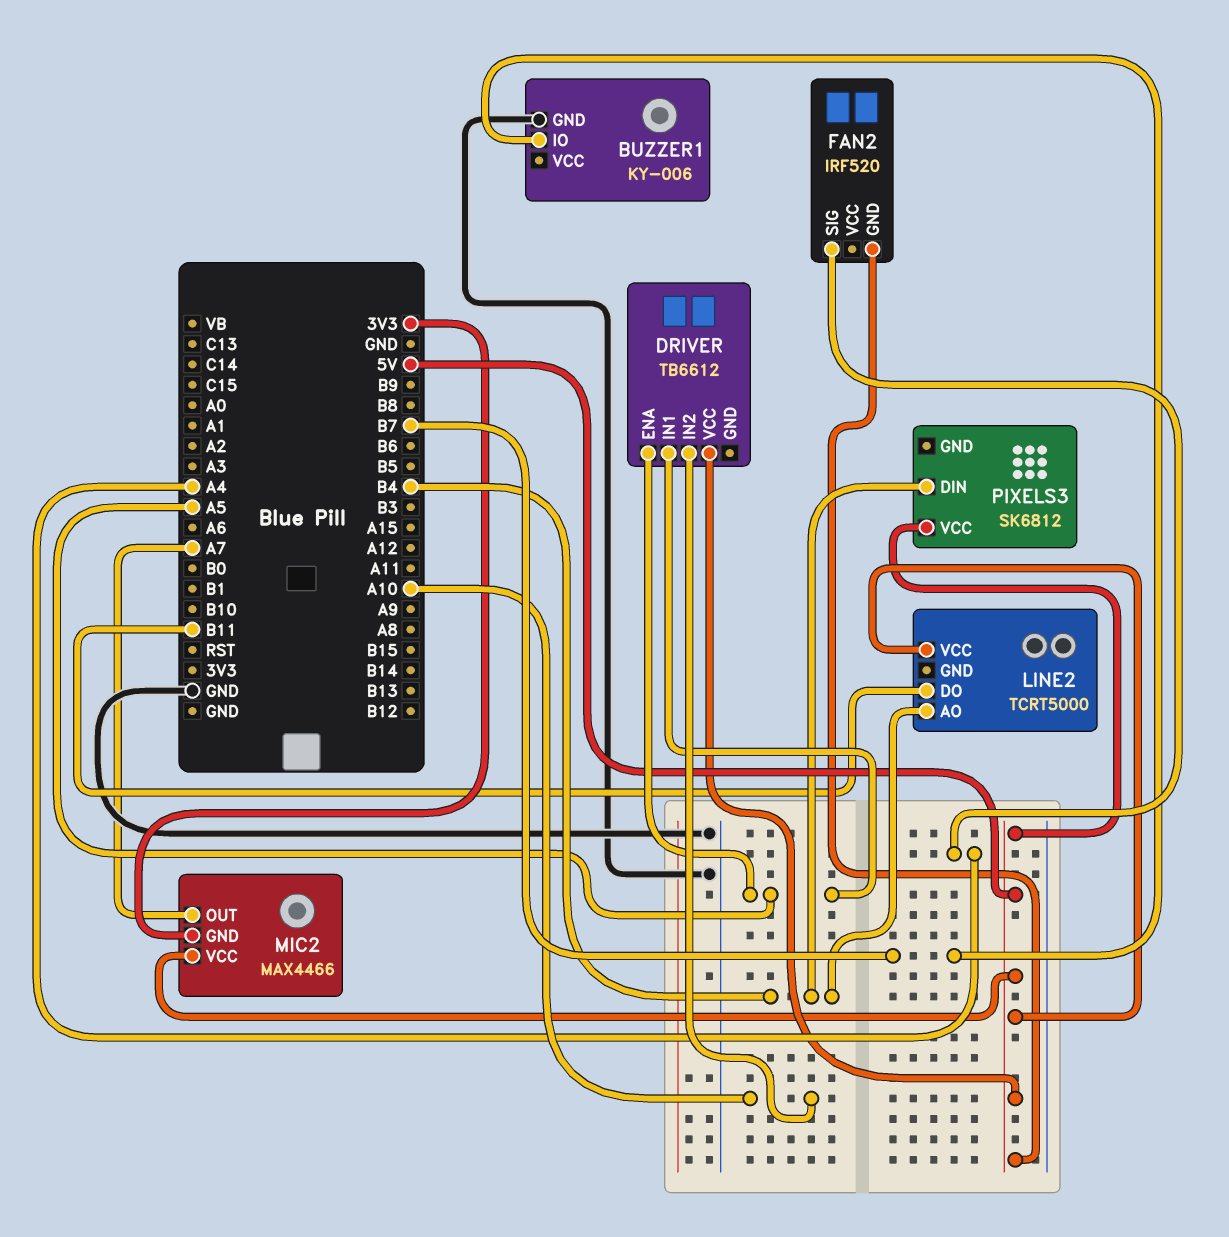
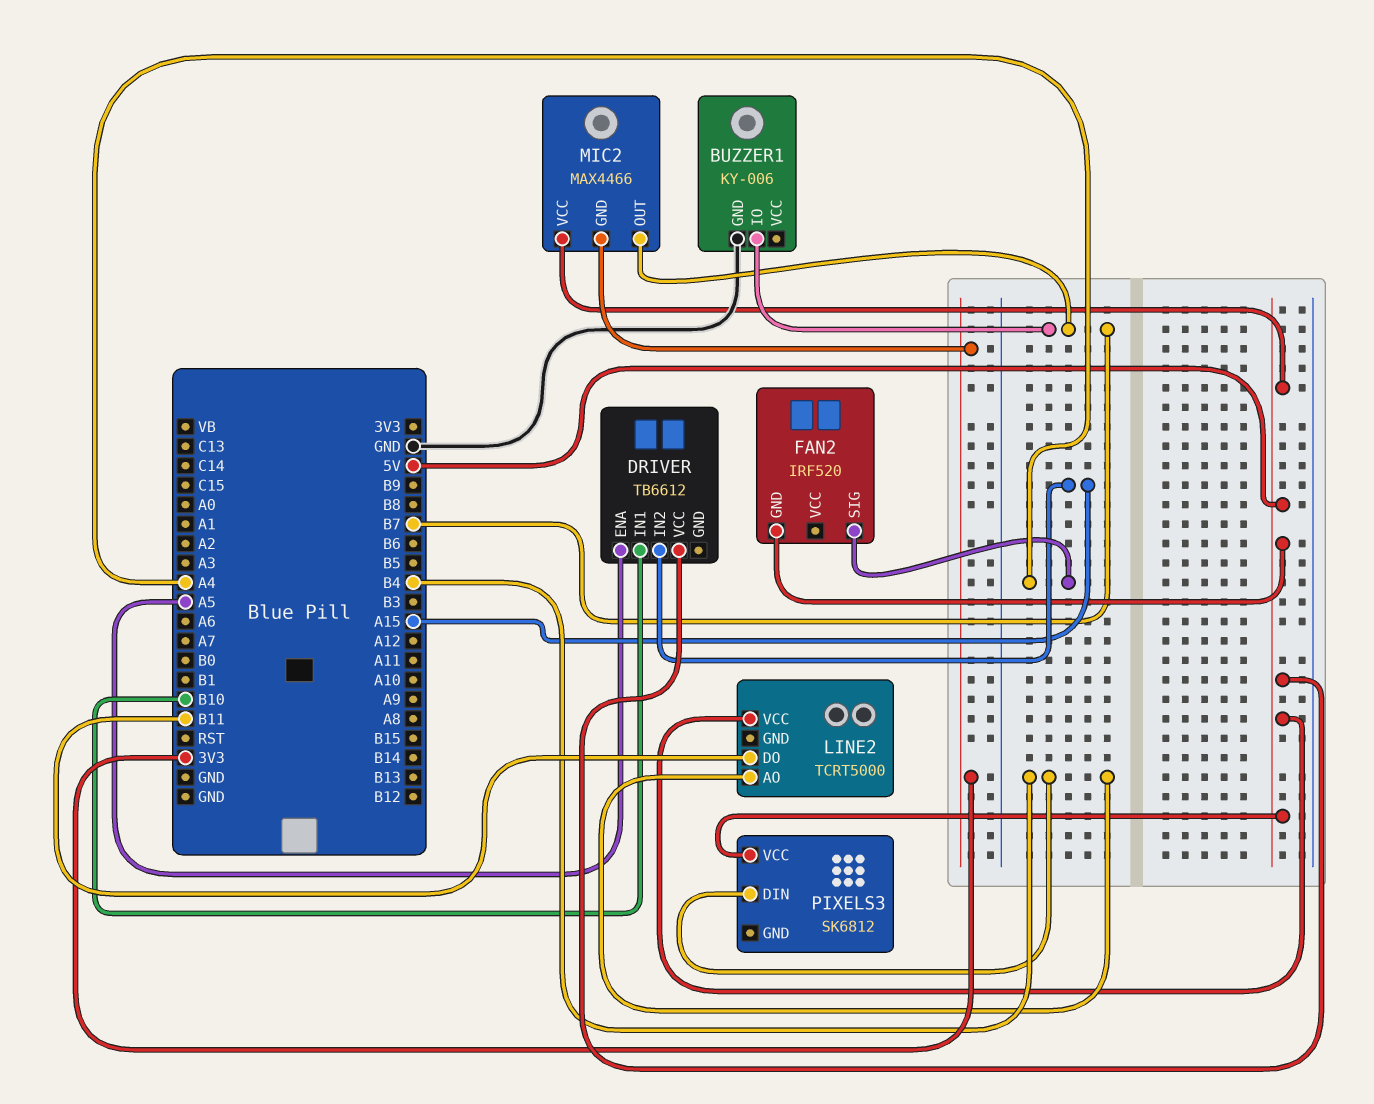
DRIVER pin IN1: A5 -> B10
DRIVER pin IN2: A10 -> A15
MIC2 pin OUT: A7 -> B7

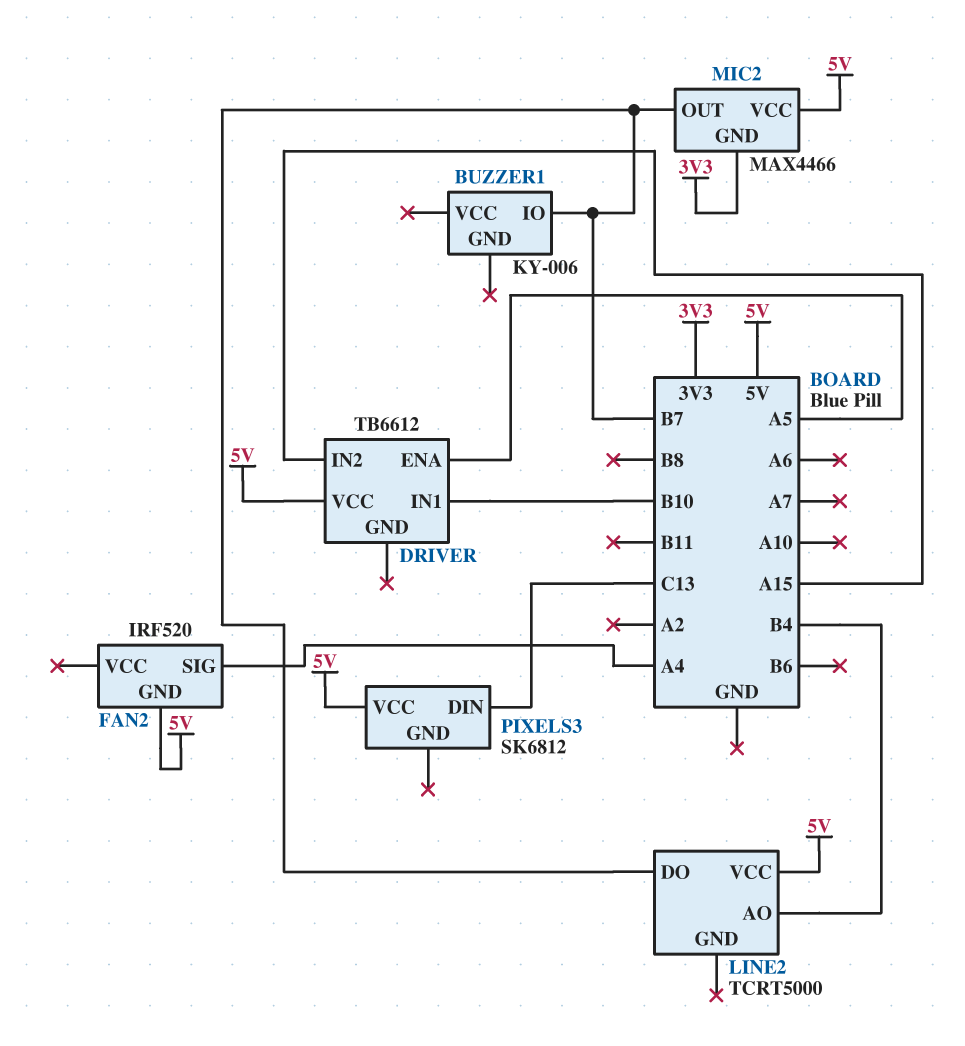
BUZZER1 pin GND: GND -> none
LINE2 pin DO: B11 -> B7
PIXELS3 pin DIN: B4 -> C13

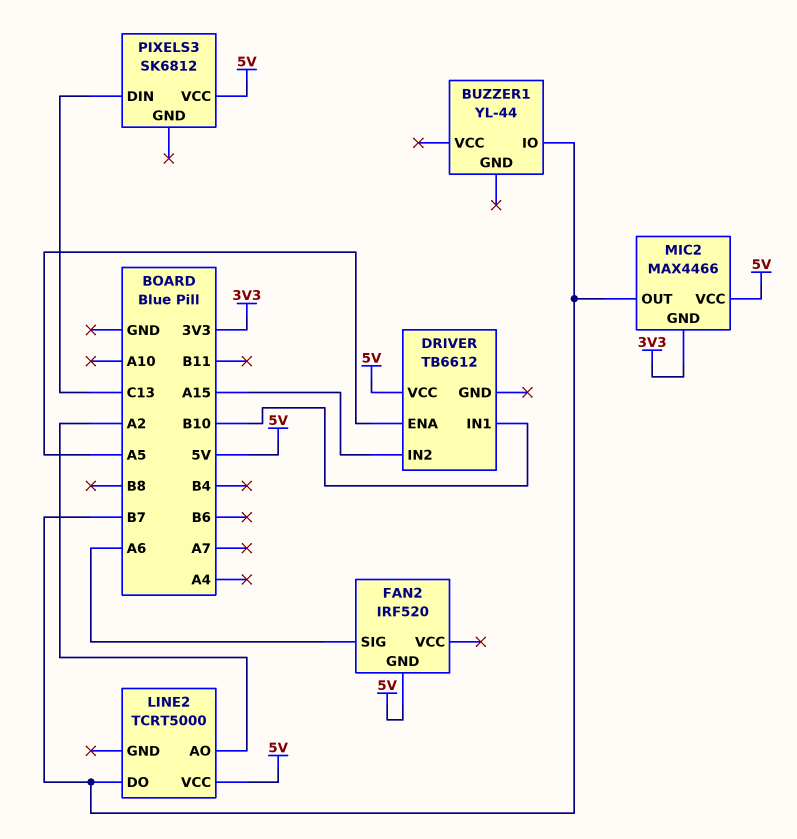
BUZZER1: KY-006 -> YL-44
FAN2 pin SIG: A4 -> A6
LINE2 pin AO: B4 -> A2

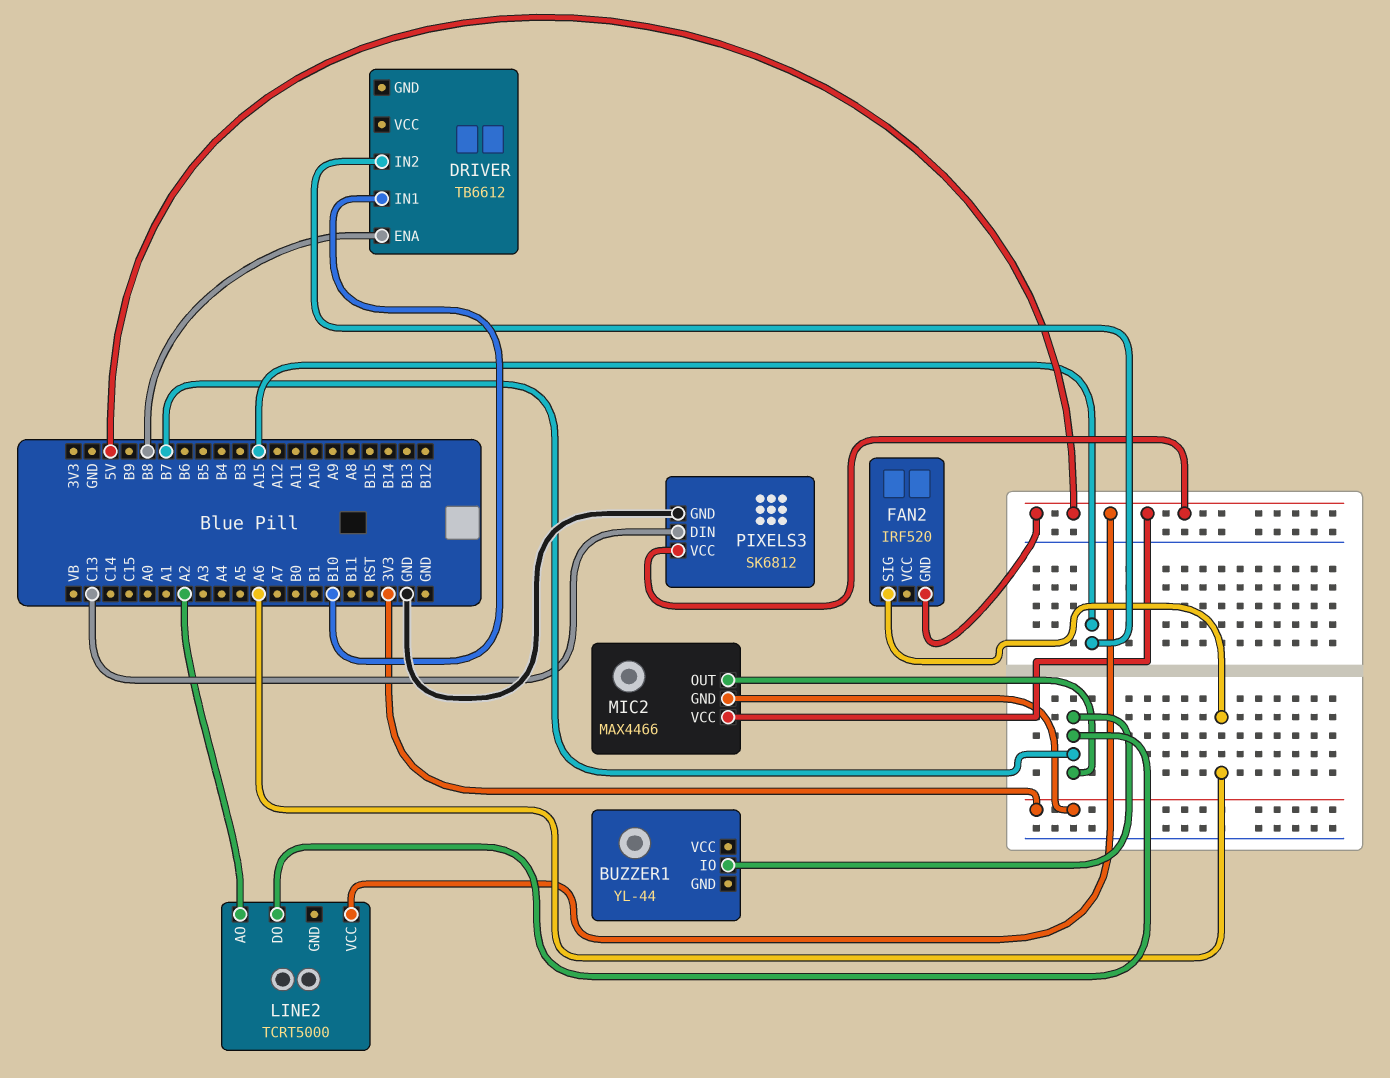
DRIVER pin ENA: A5 -> B8
DRIVER pin VCC: 5V -> none
PIXELS3 pin GND: none -> GND

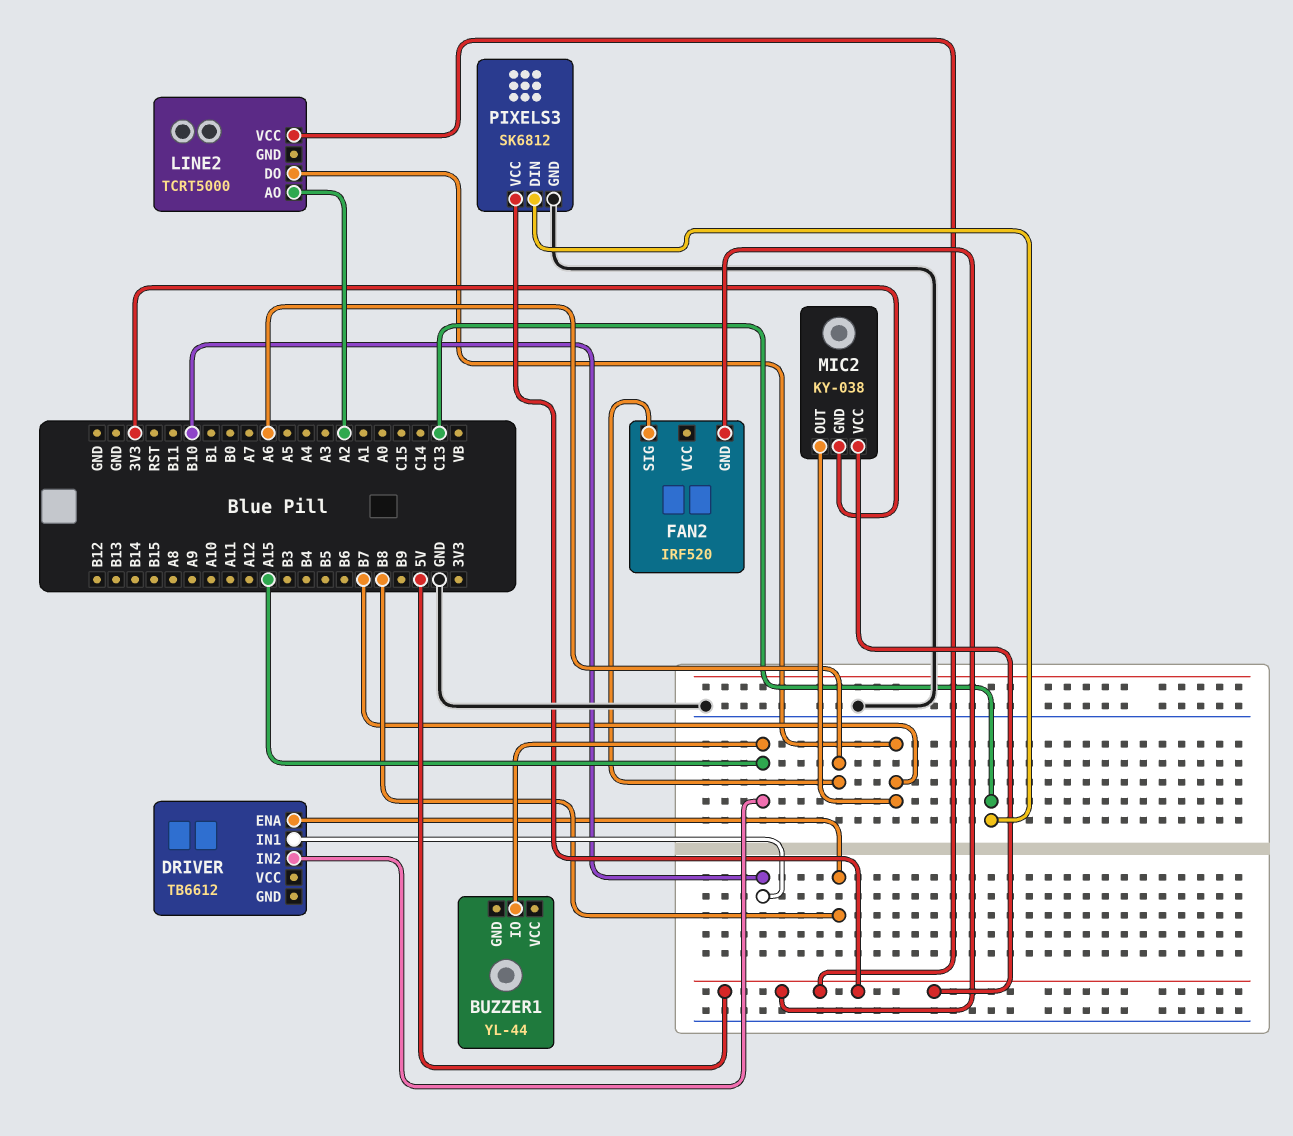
BUZZER1 pin IO: B7 -> A15
MIC2: MAX4466 -> KY-038

